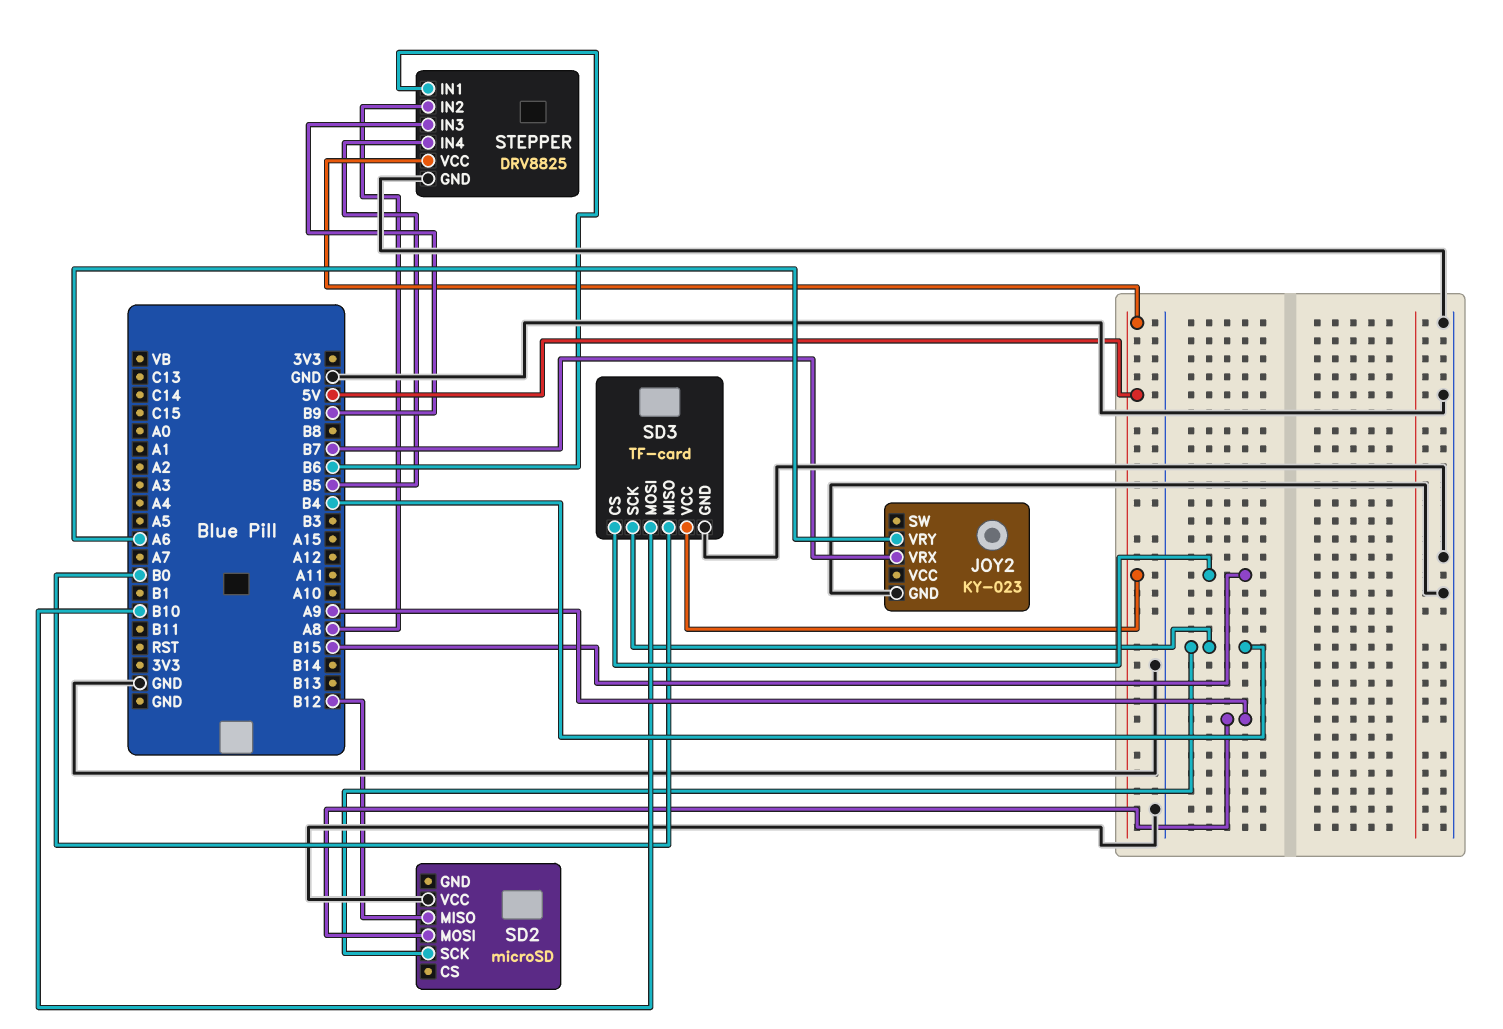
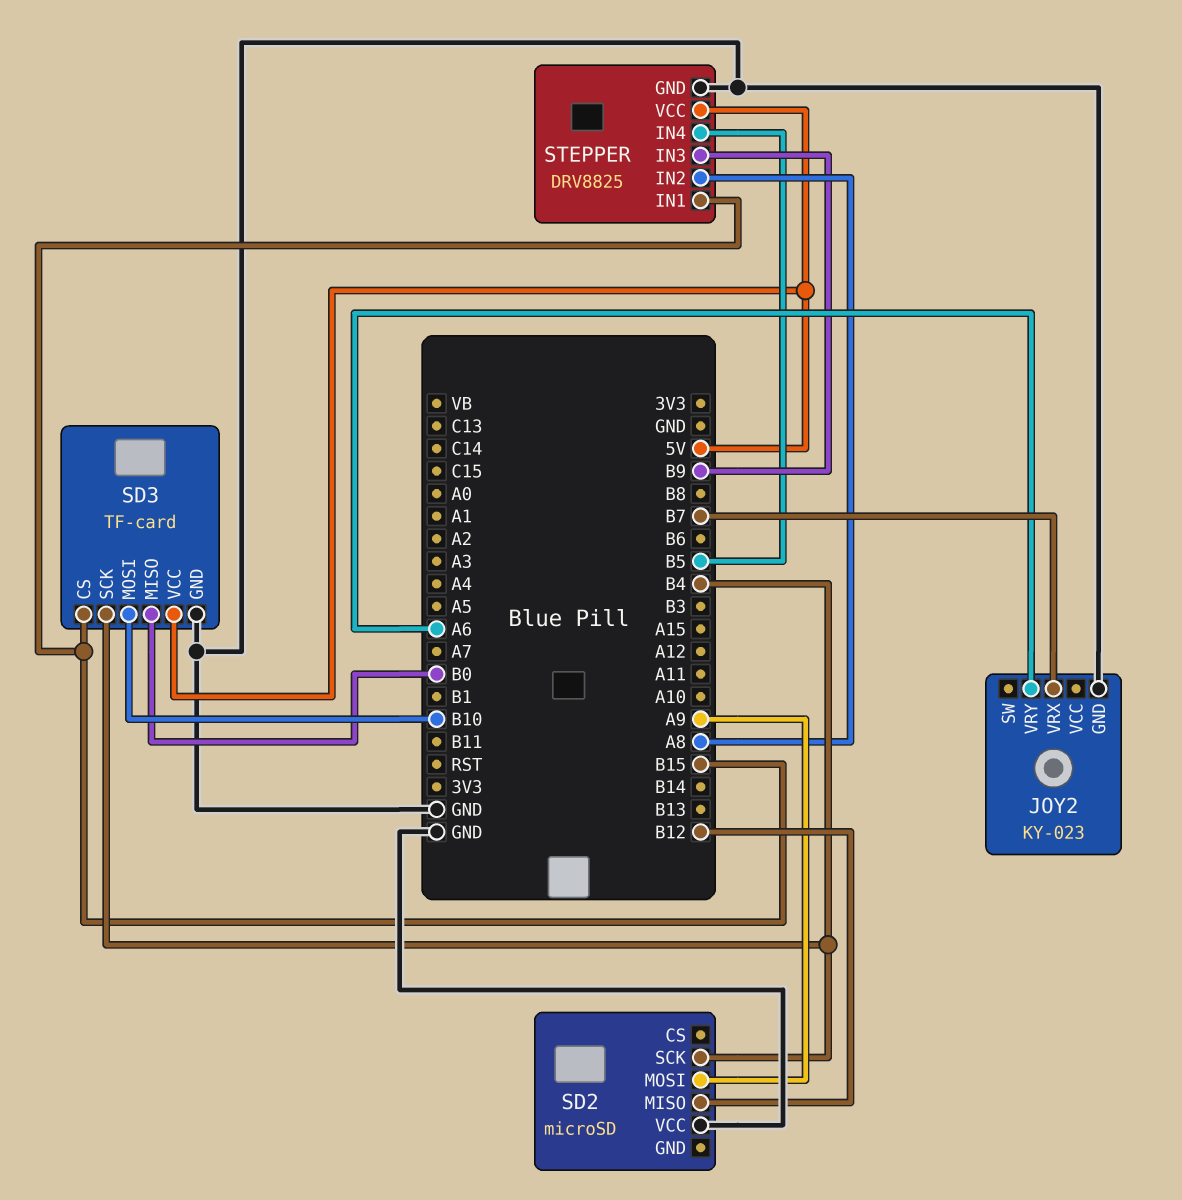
STEPPER pin IN1: B6 -> B15

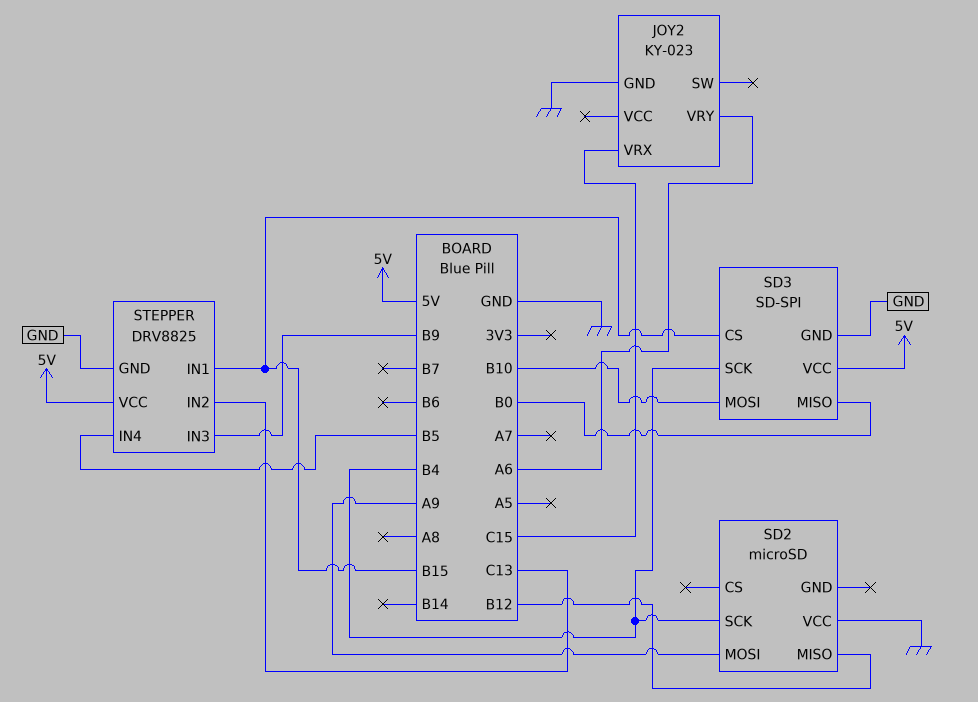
JOY2 pin VRX: B7 -> C15
SD3: TF-card -> SD-SPI
STEPPER pin IN2: A8 -> C13

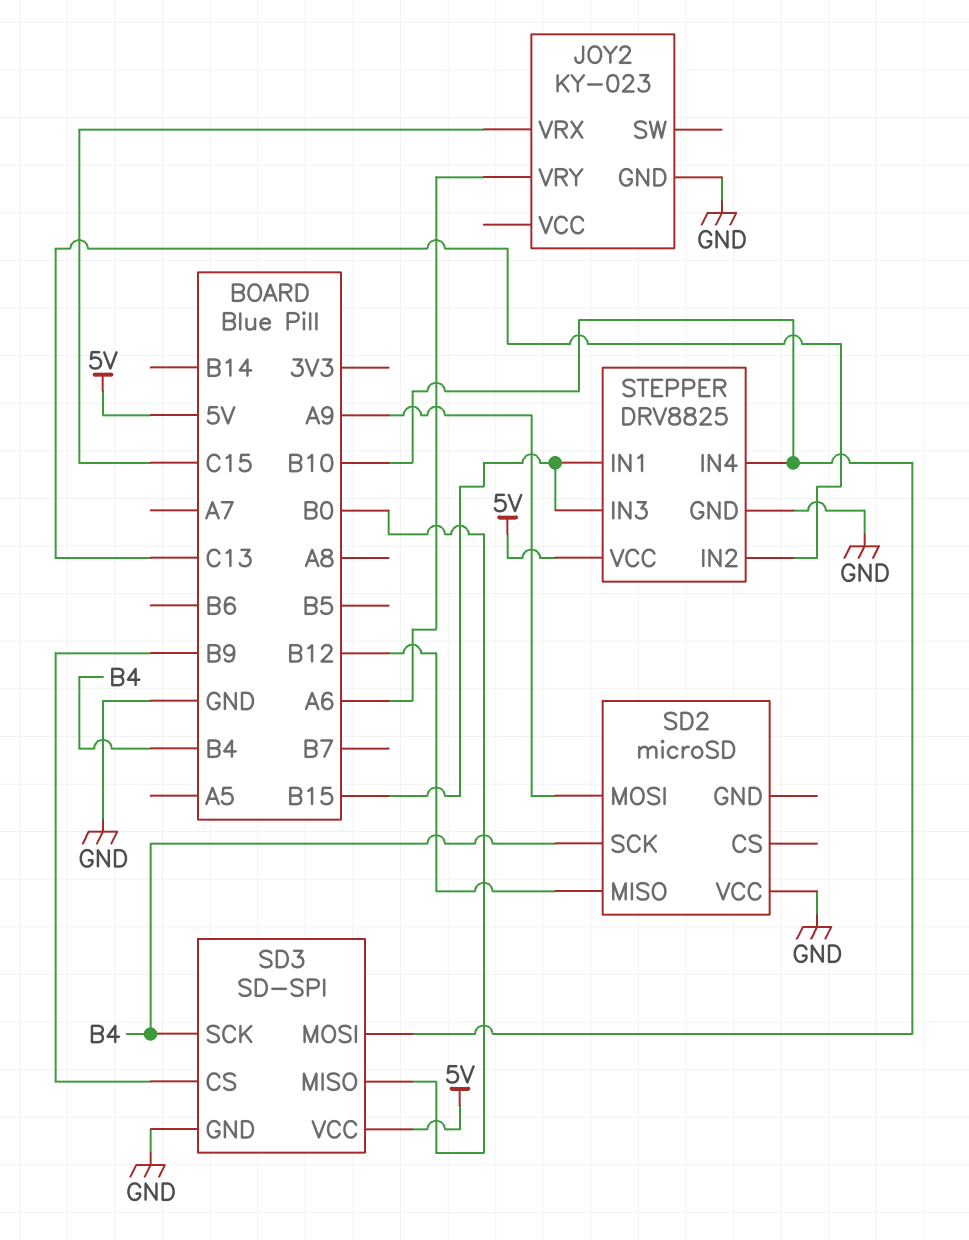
SD3 pin CS: B15 -> B9
STEPPER pin IN3: B9 -> B15
STEPPER pin IN4: B5 -> B10

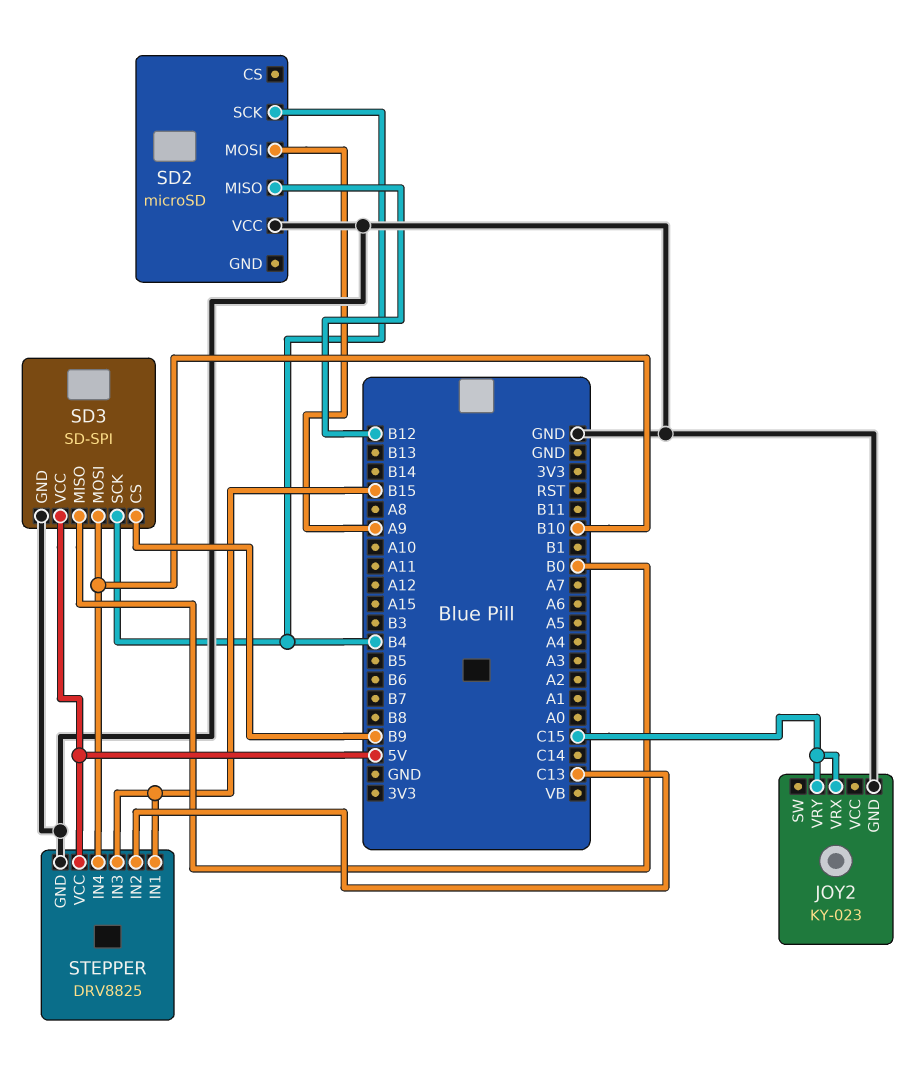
JOY2 pin VRY: A6 -> C15

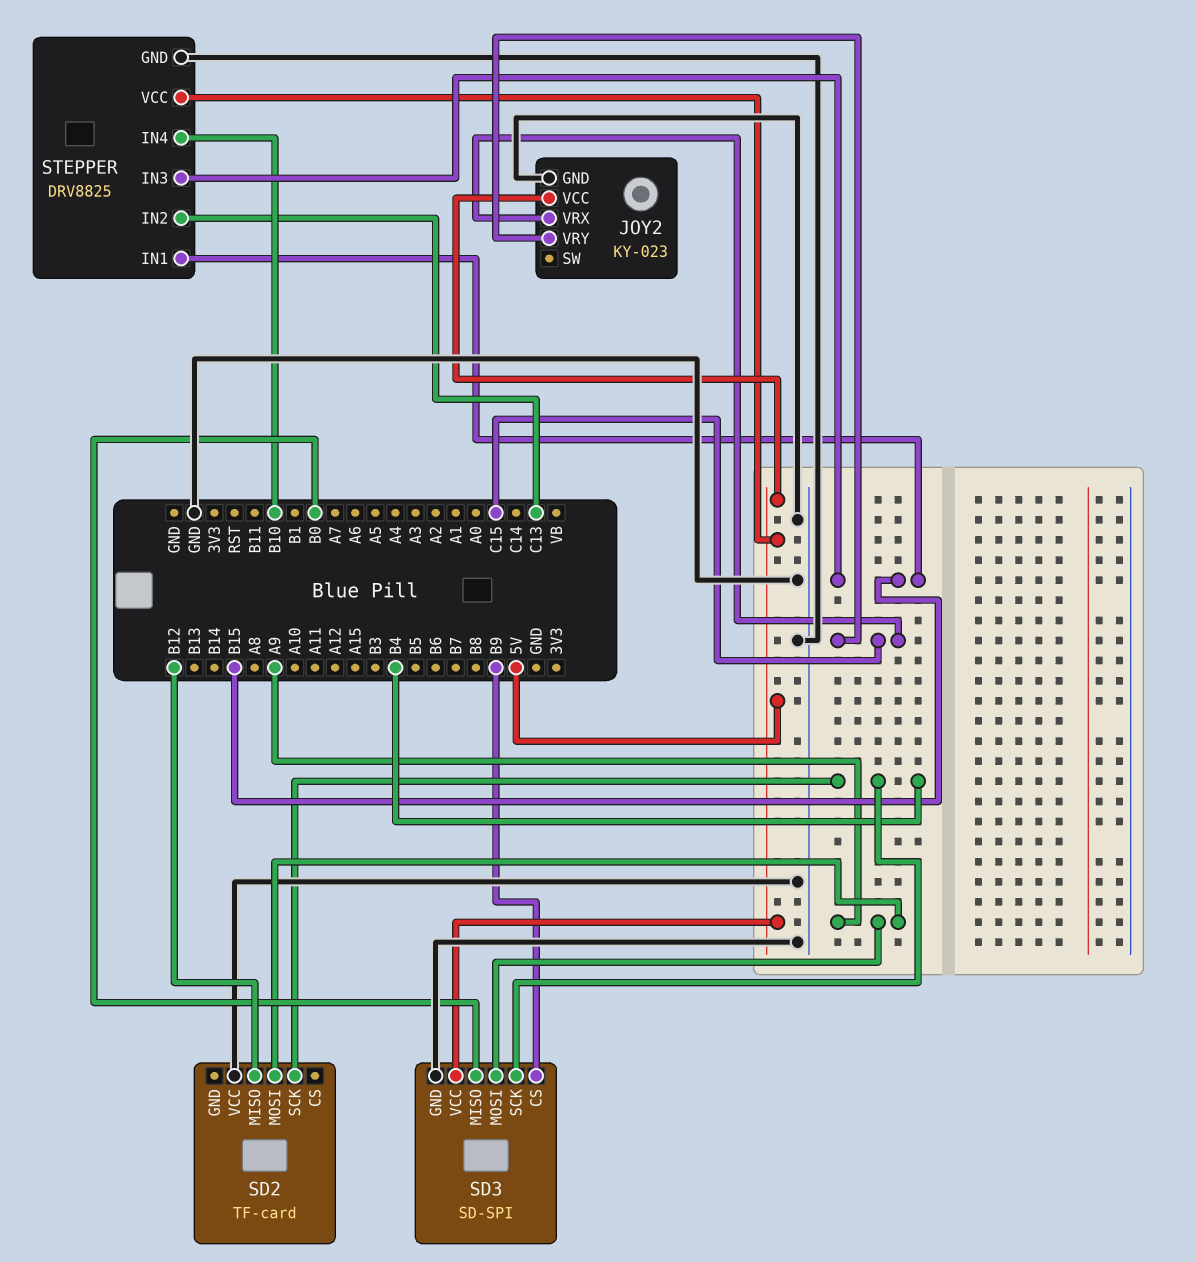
JOY2 pin VCC: none -> 5V
SD2: microSD -> TF-card
SD3 pin MOSI: B10 -> A9

